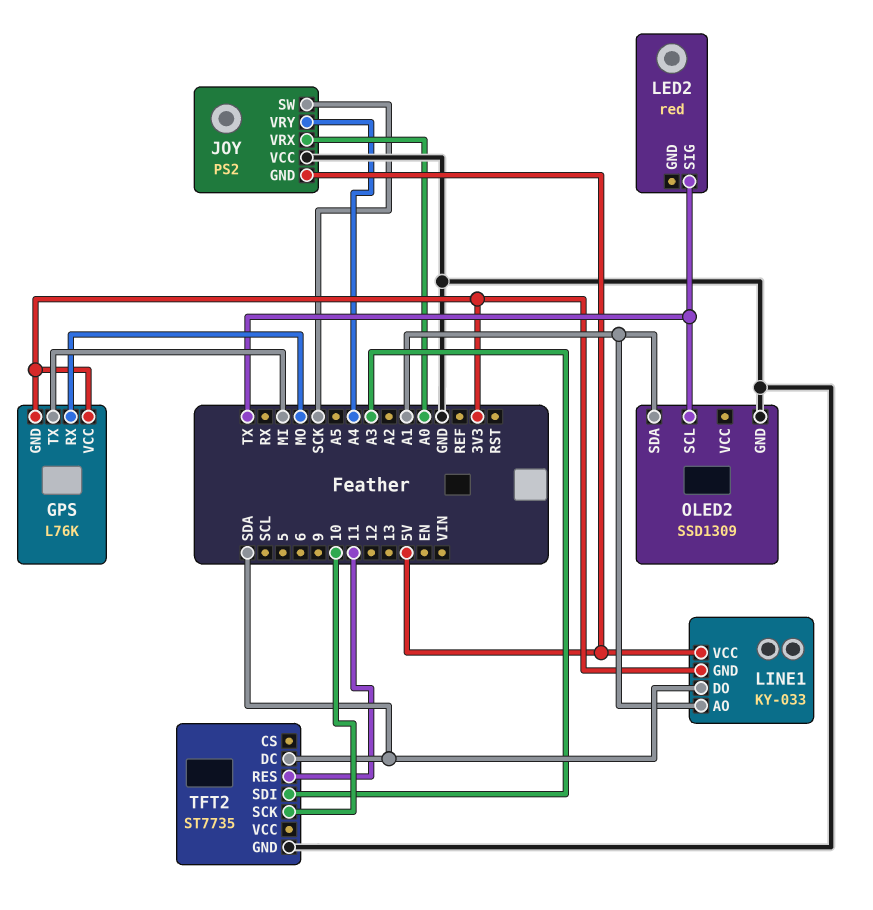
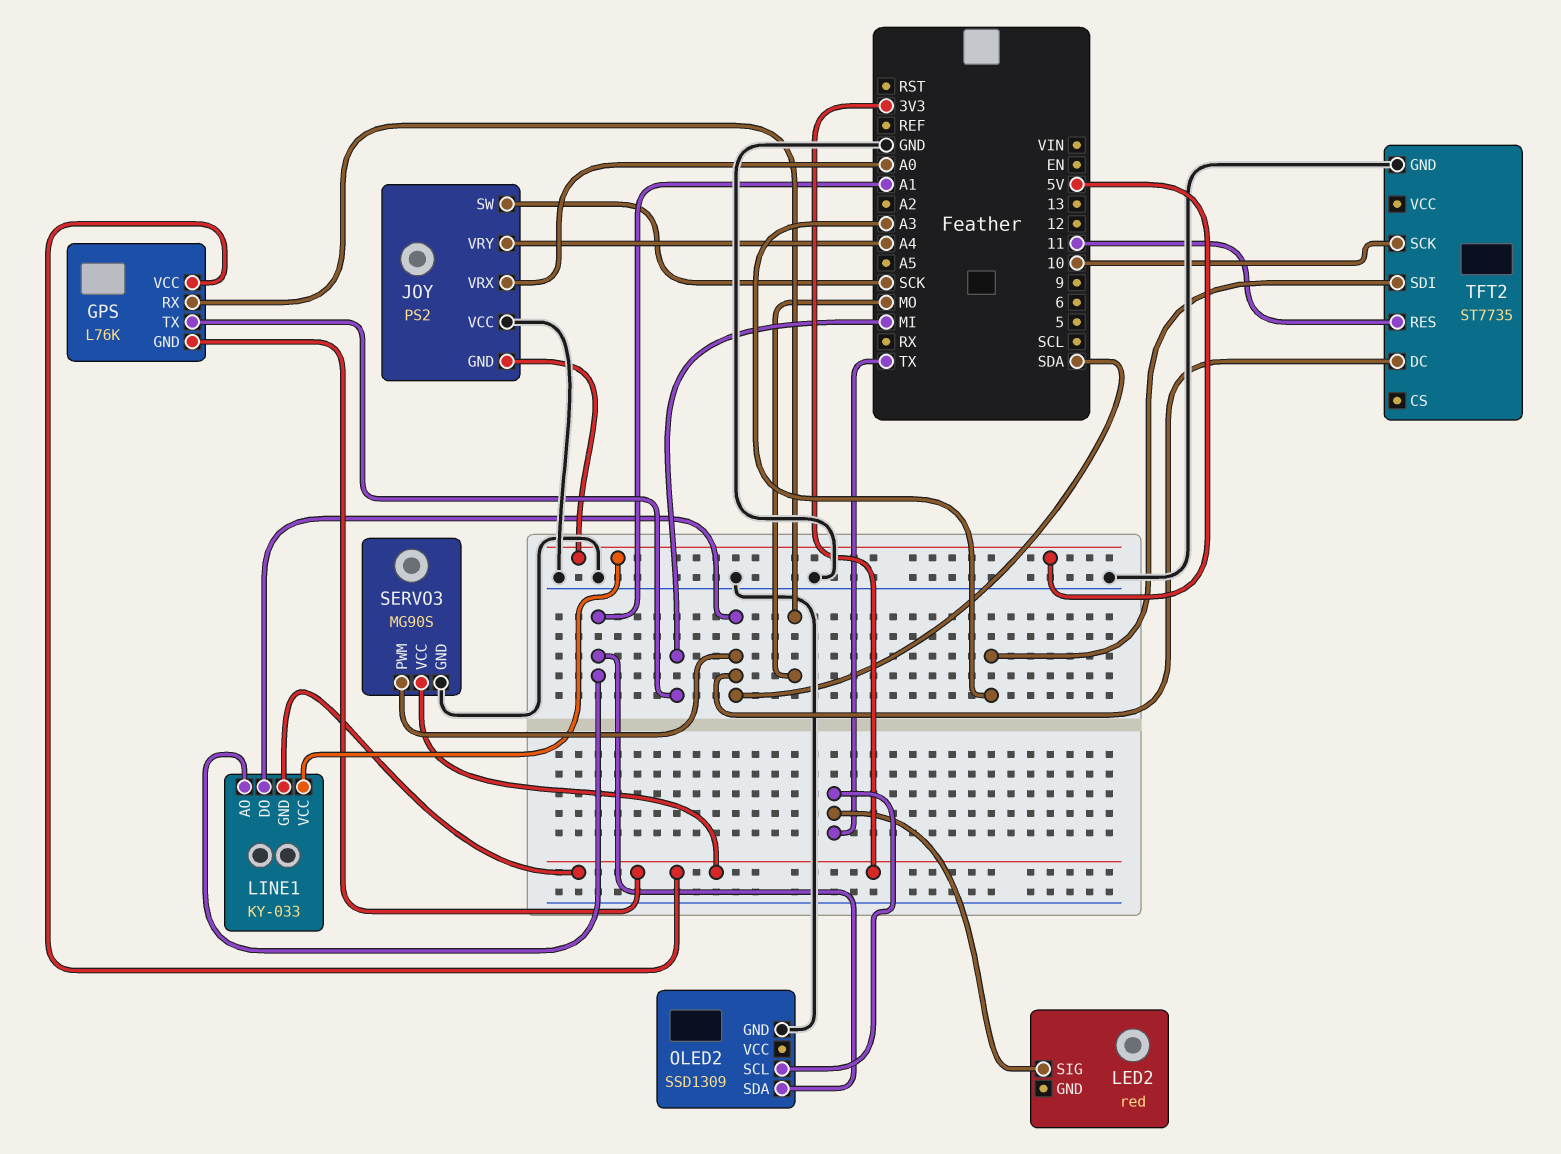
SERVO3: none -> MG90S
SERVO3 pin GND: none -> GND
SERVO3 pin PWM: none -> SDA
SERVO3 pin VCC: none -> 3V3

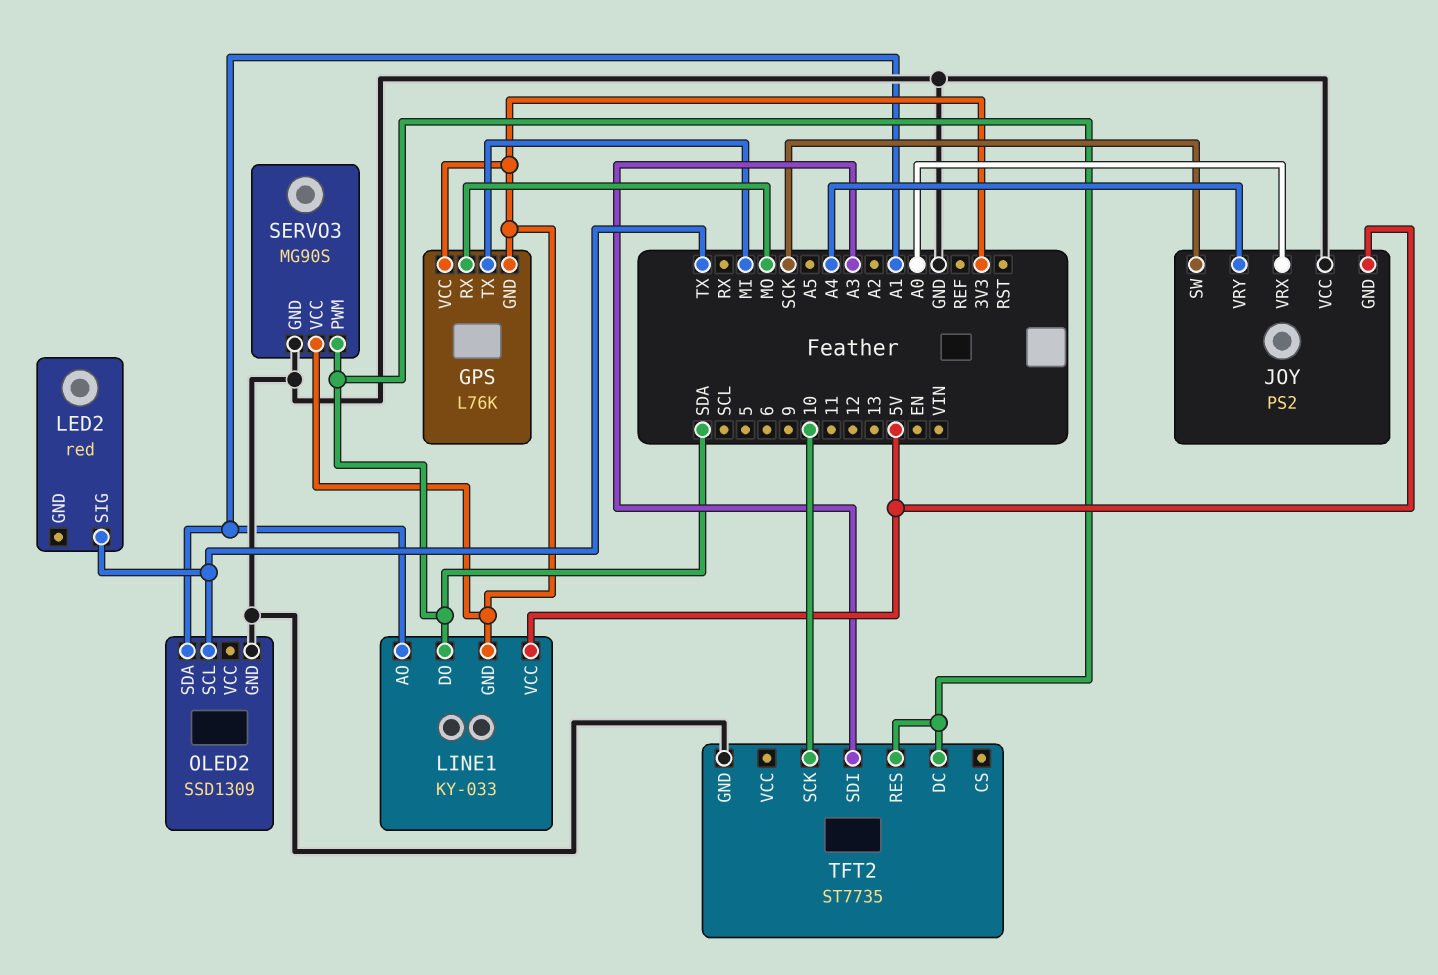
TFT2 pin RES: 11 -> SDA

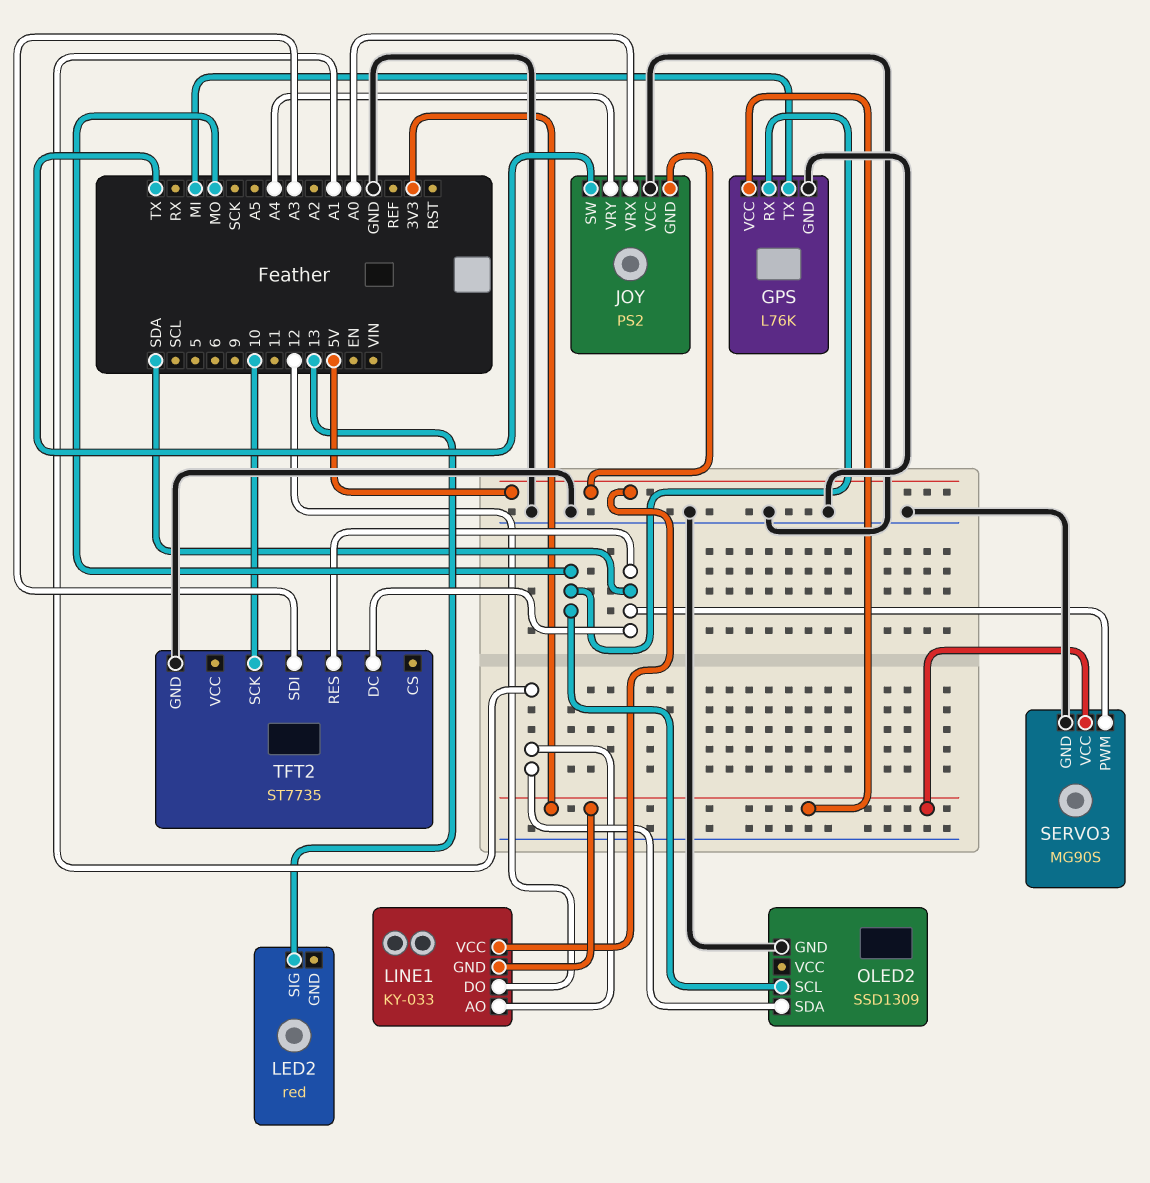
GPS pin GND: 3V3 -> GND
JOY pin SW: SCK -> TX
LED2 pin SIG: TX -> 13
LINE1 pin DO: SDA -> 12
OLED2 pin SCL: TX -> MO

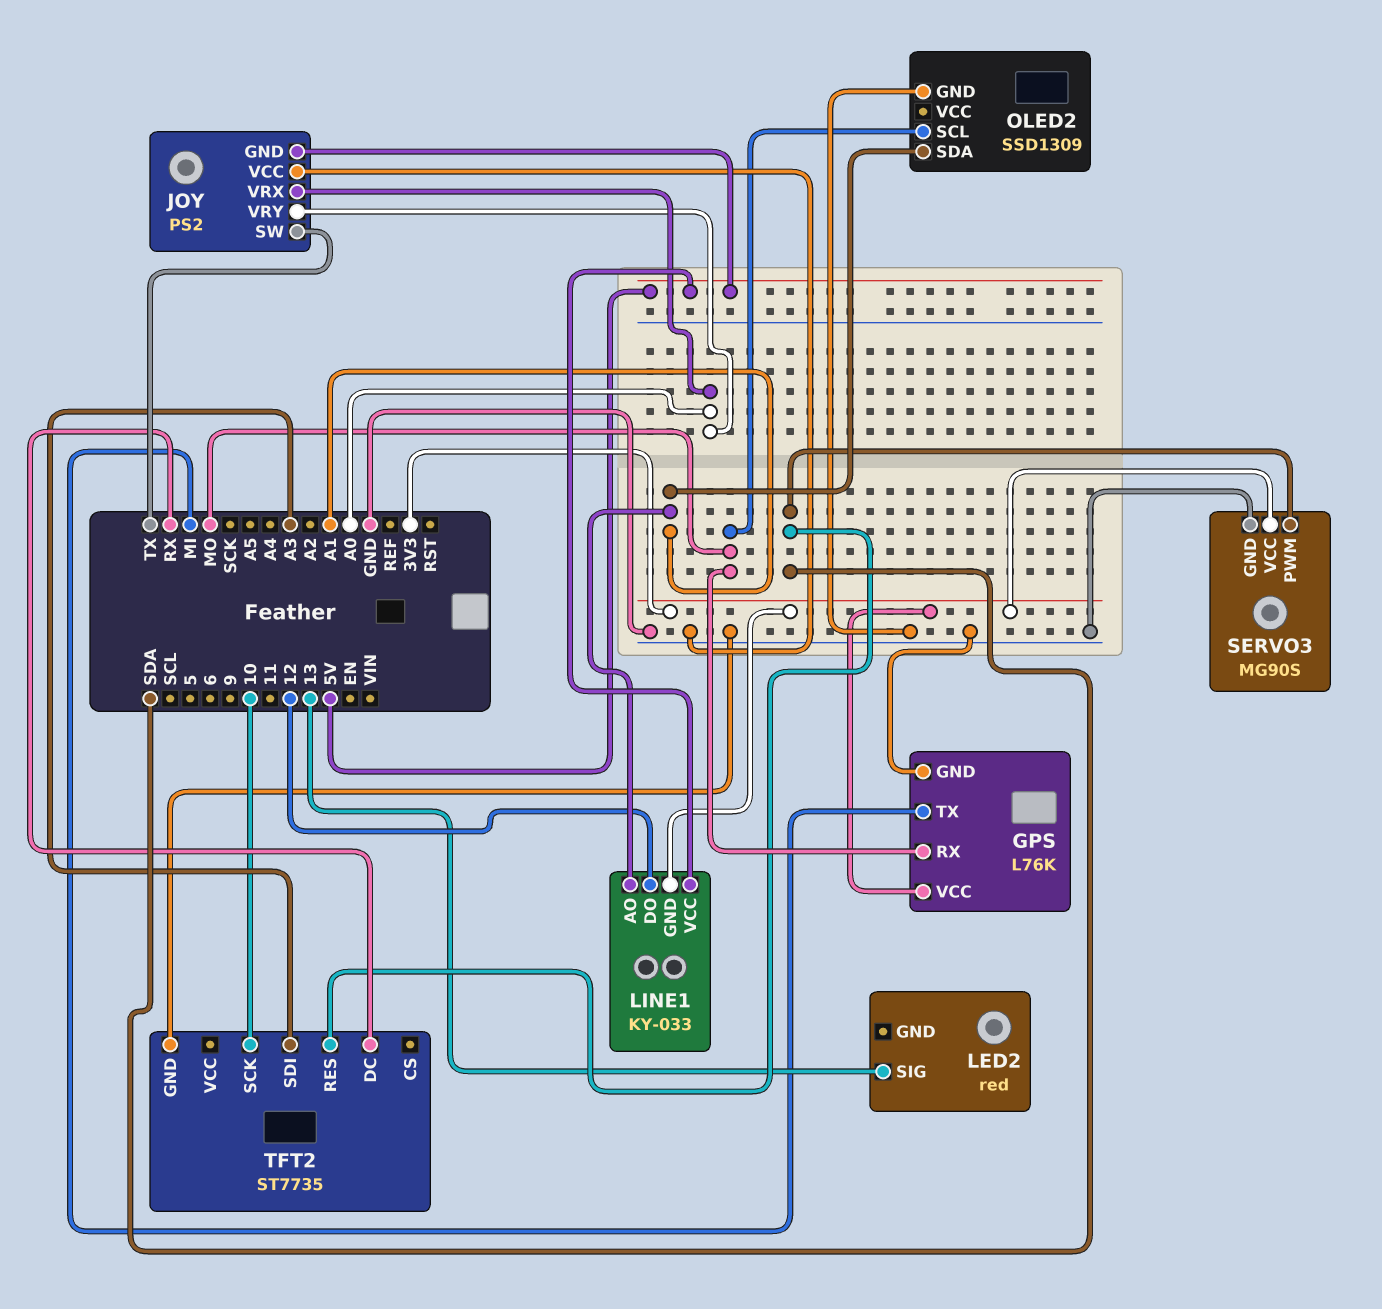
JOY pin VRY: A4 -> A0
TFT2 pin DC: SDA -> RX

